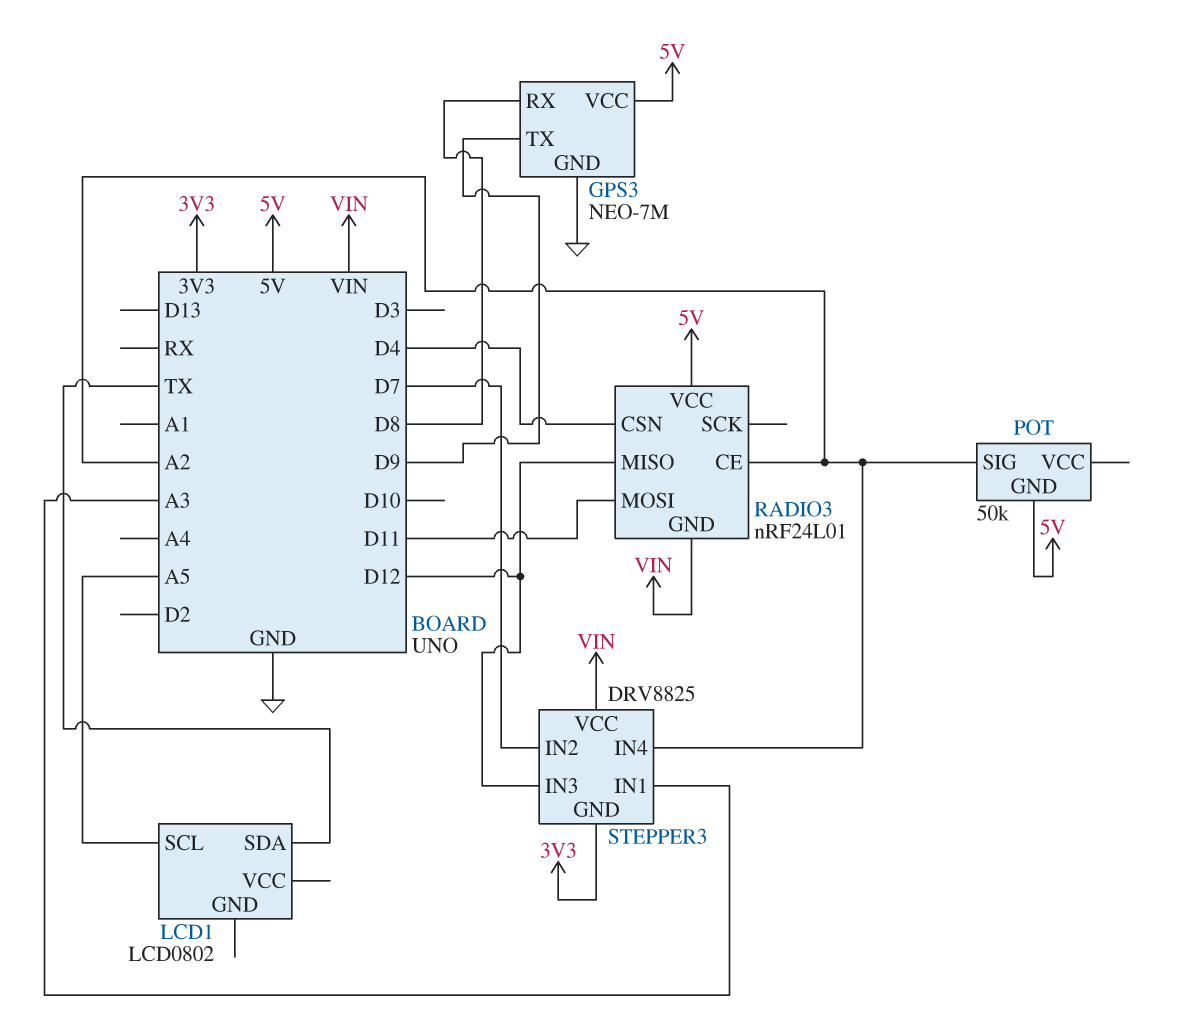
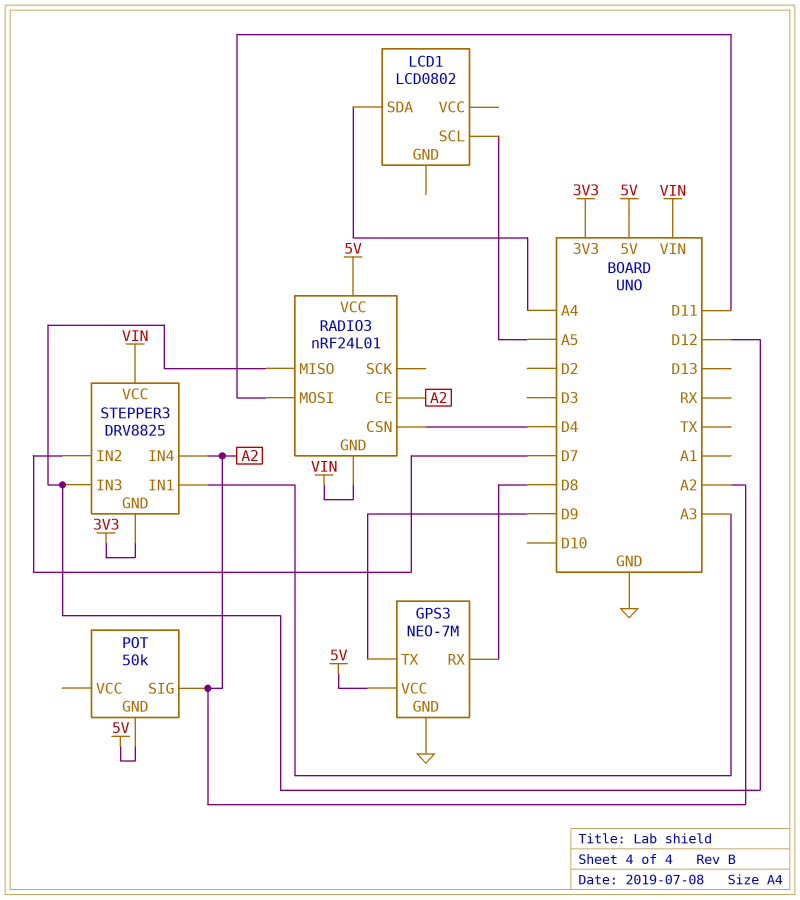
LCD1 pin SDA: TX -> A4

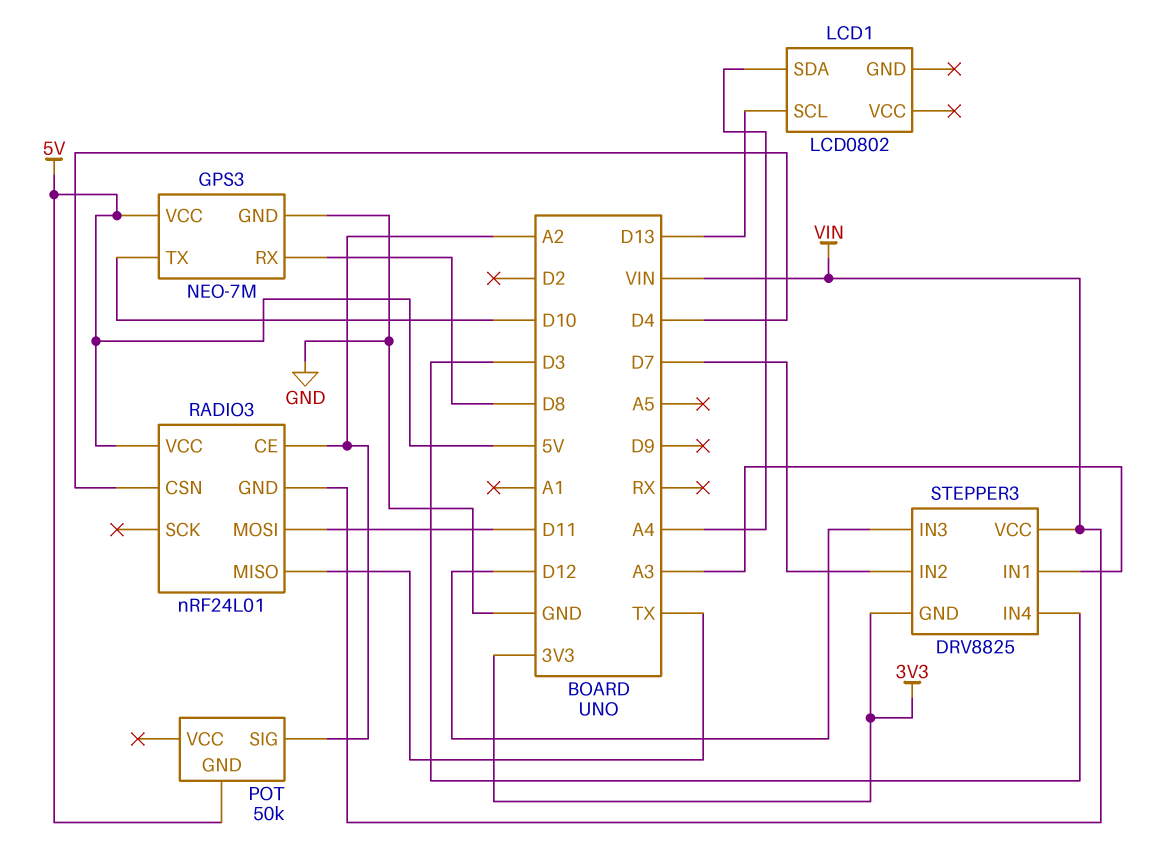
GPS3 pin TX: D9 -> D10
LCD1 pin SCL: A5 -> D13
RADIO3 pin MISO: D12 -> TX
STEPPER3 pin IN4: A2 -> D3

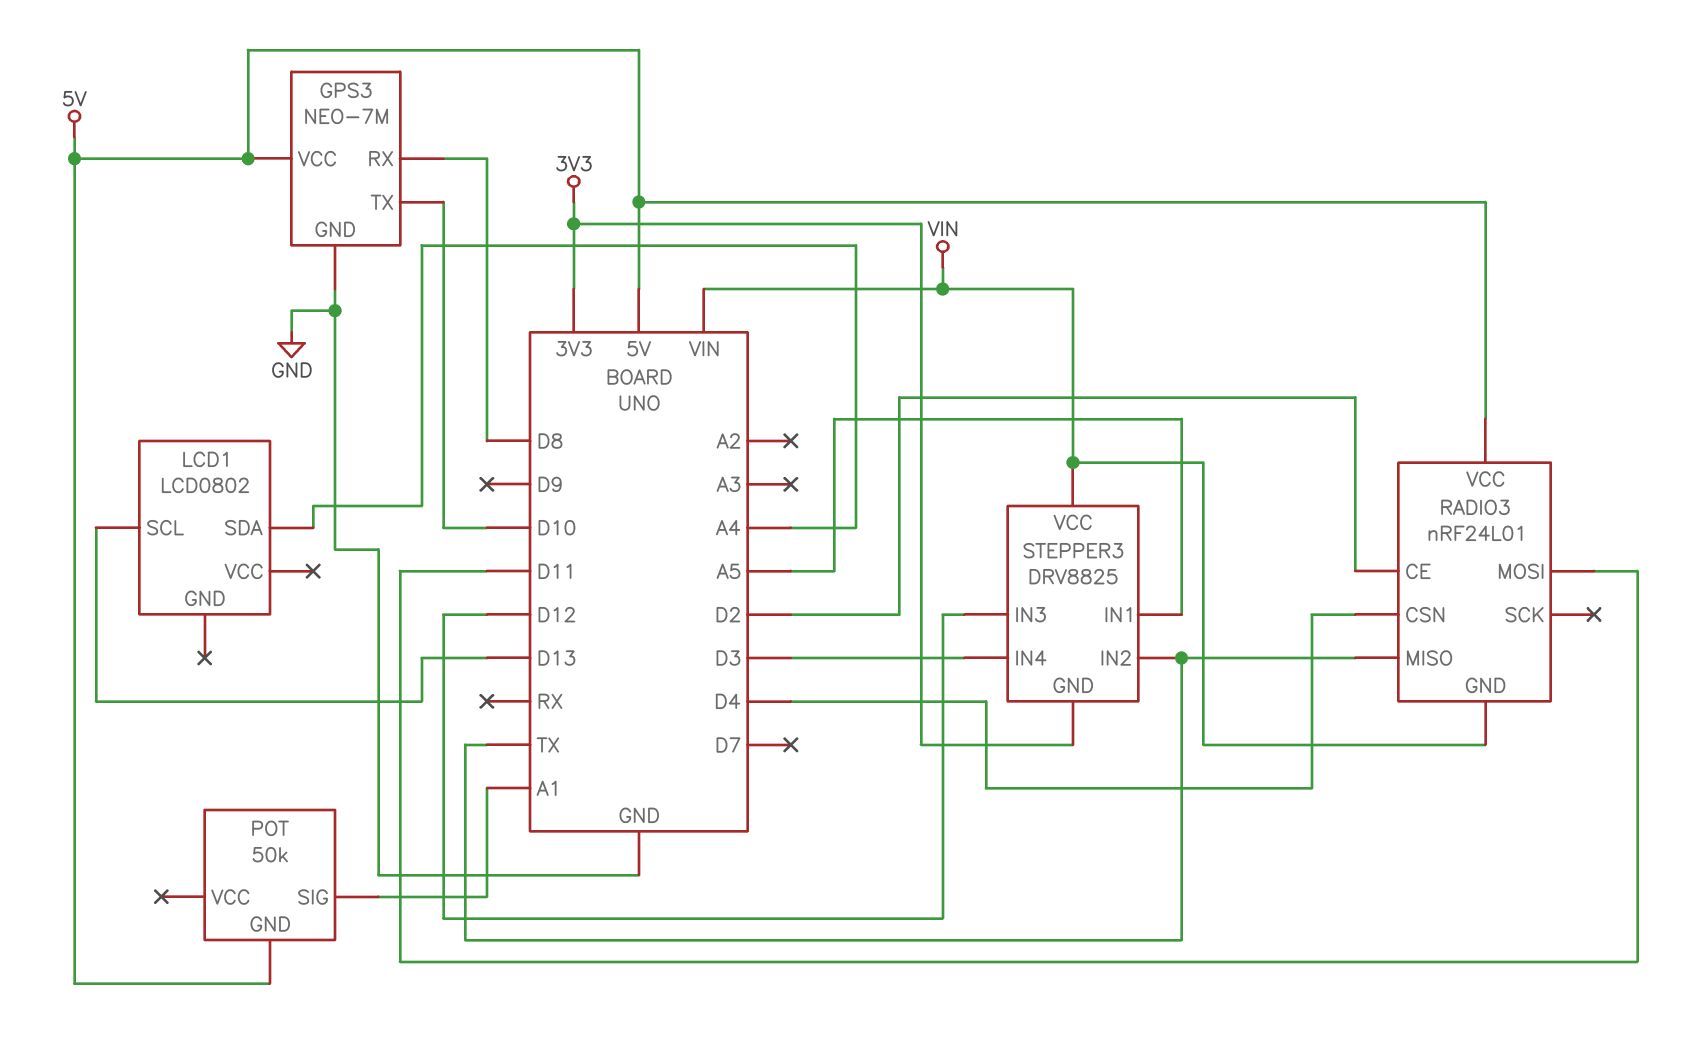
POT pin SIG: A2 -> A1
RADIO3 pin CE: A2 -> D2
STEPPER3 pin IN1: A3 -> A5
STEPPER3 pin IN2: D7 -> TX

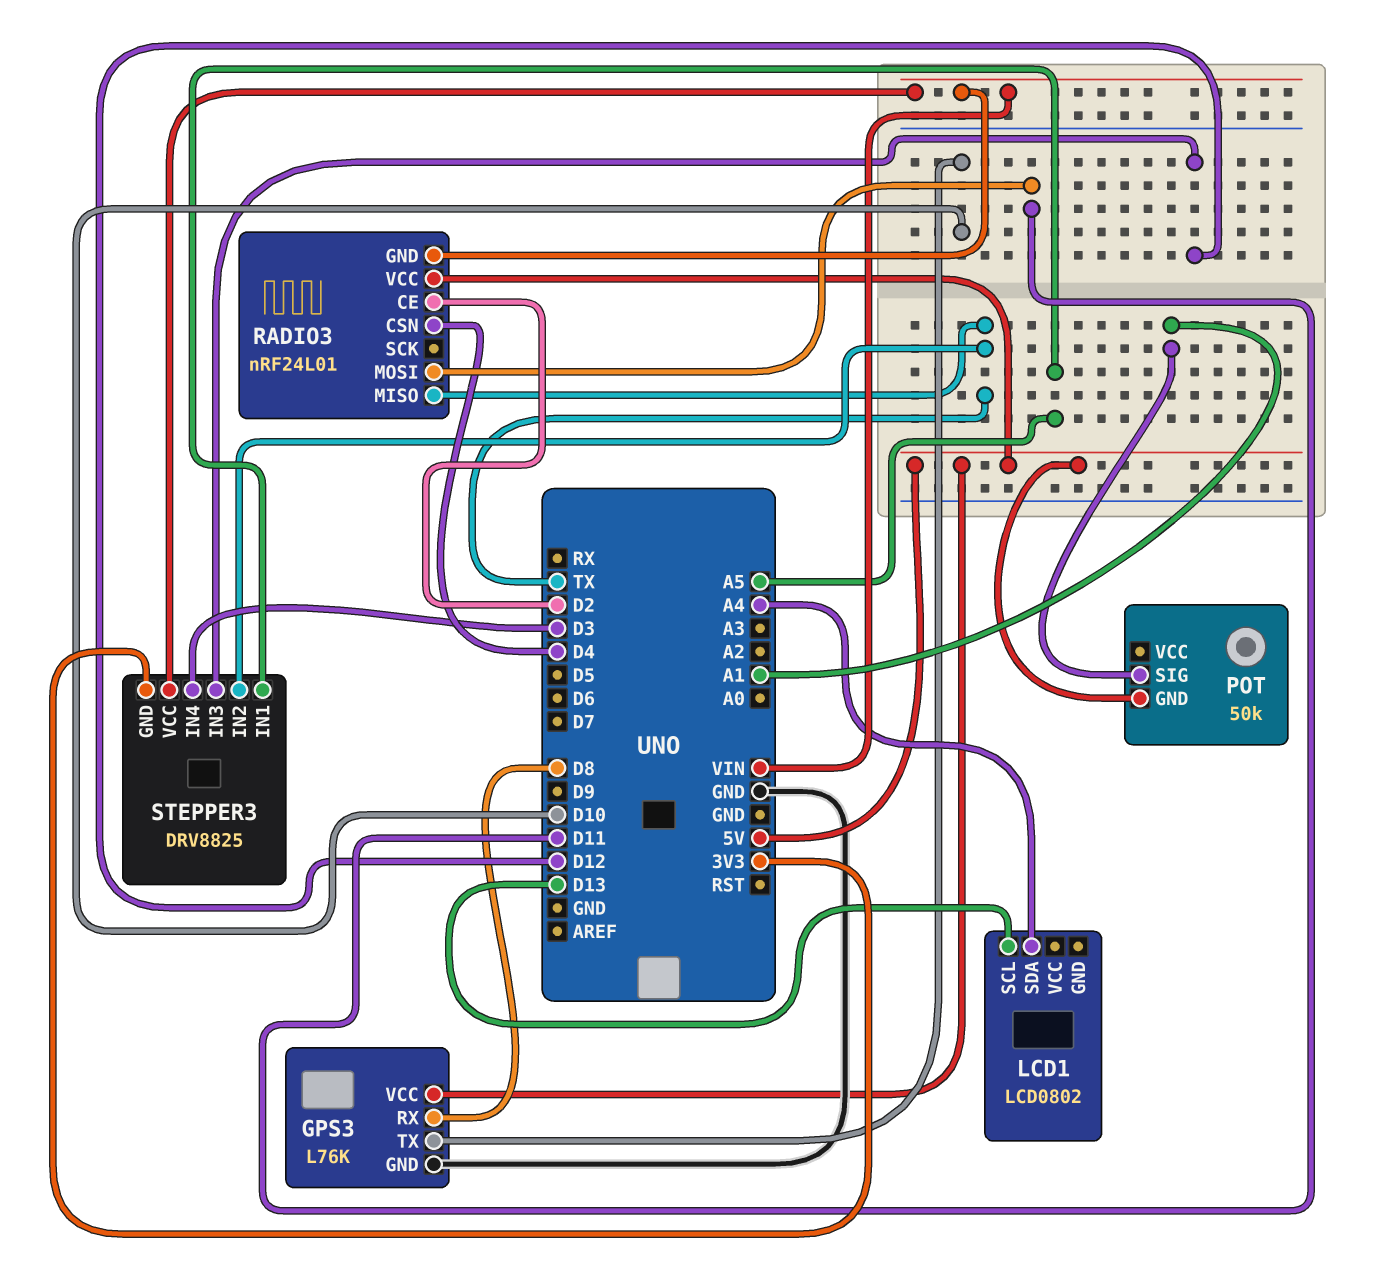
GPS3: NEO-7M -> L76K

